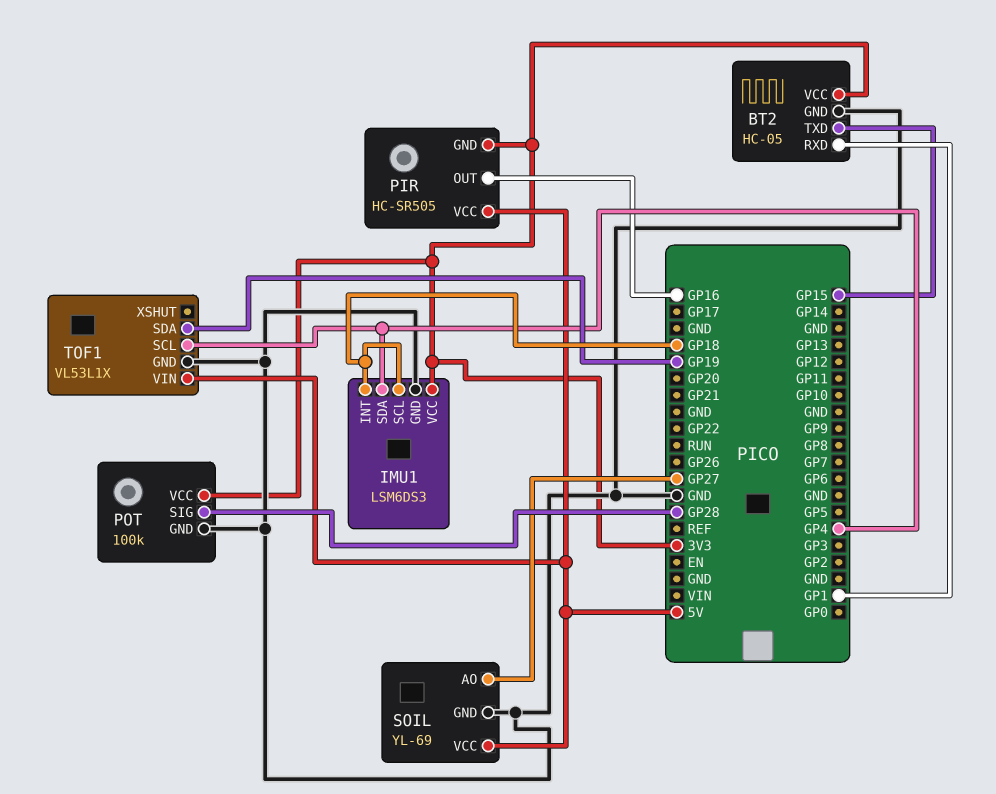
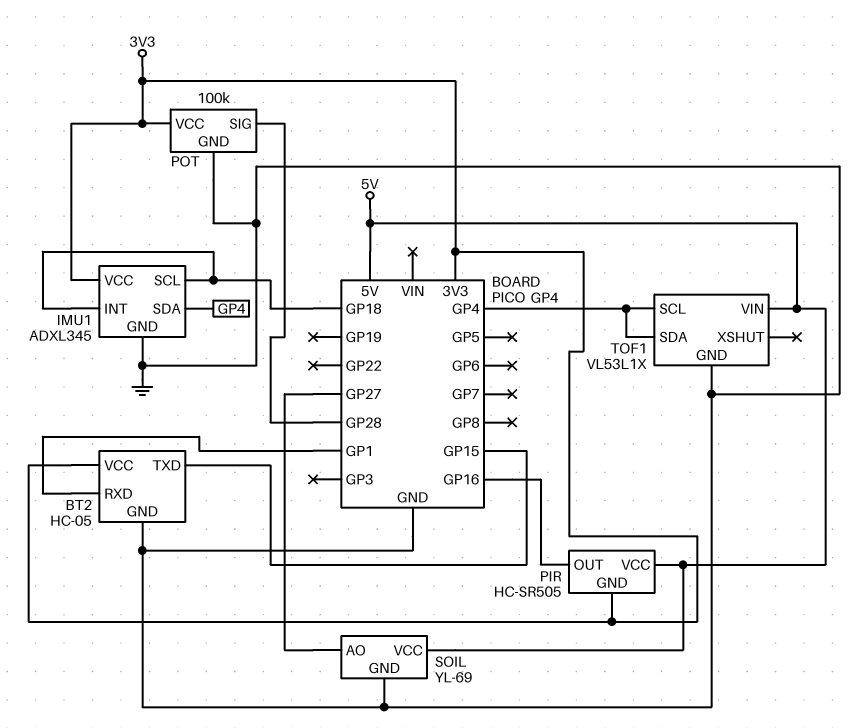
IMU1: LSM6DS3 -> ADXL345
TOF1 pin SDA: GP19 -> GP4

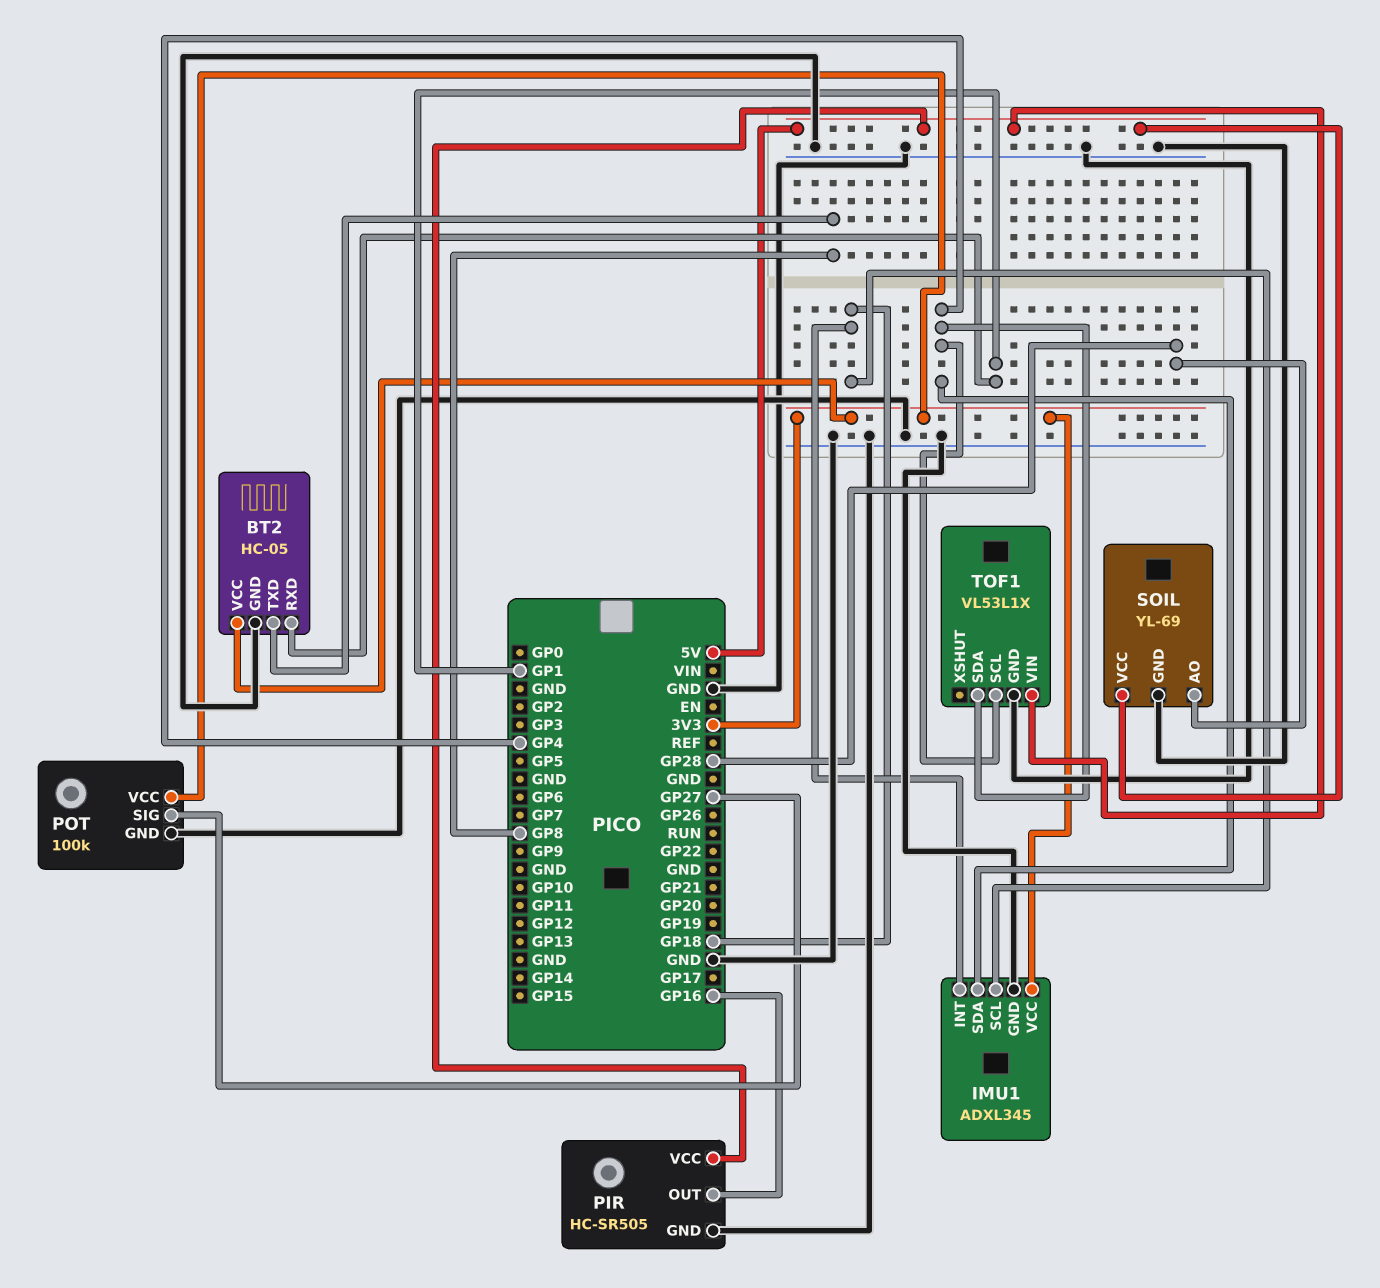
BT2 pin TXD: GP15 -> GP8
PIR pin GND: 3V3 -> GND
POT pin SIG: GP28 -> GP27
SOIL pin AO: GP27 -> GP28

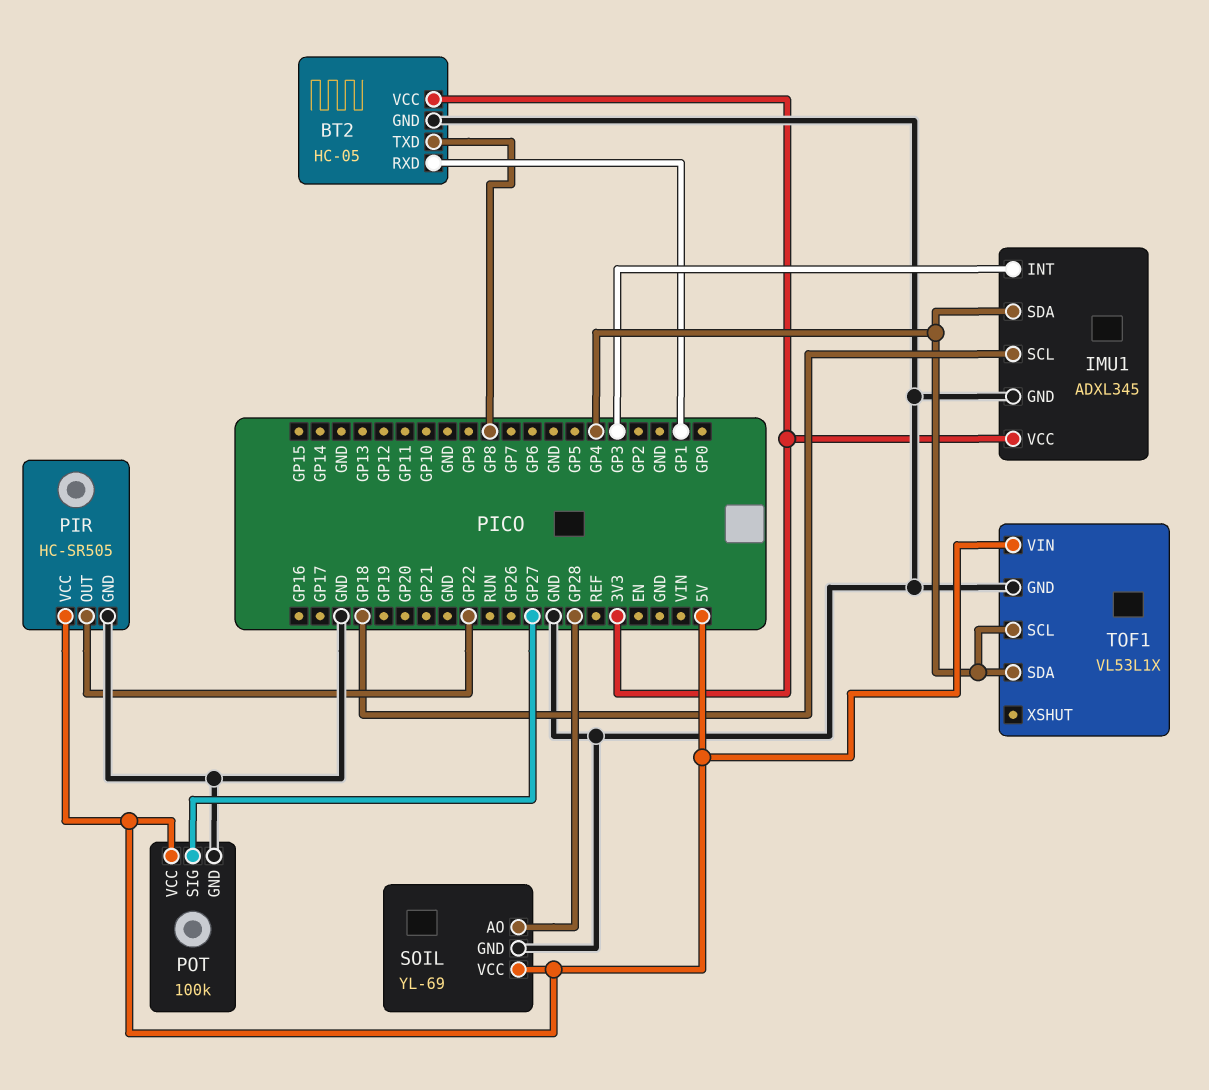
IMU1 pin INT: GP18 -> GP3
PIR pin OUT: GP16 -> GP22
POT pin VCC: 3V3 -> 5V

